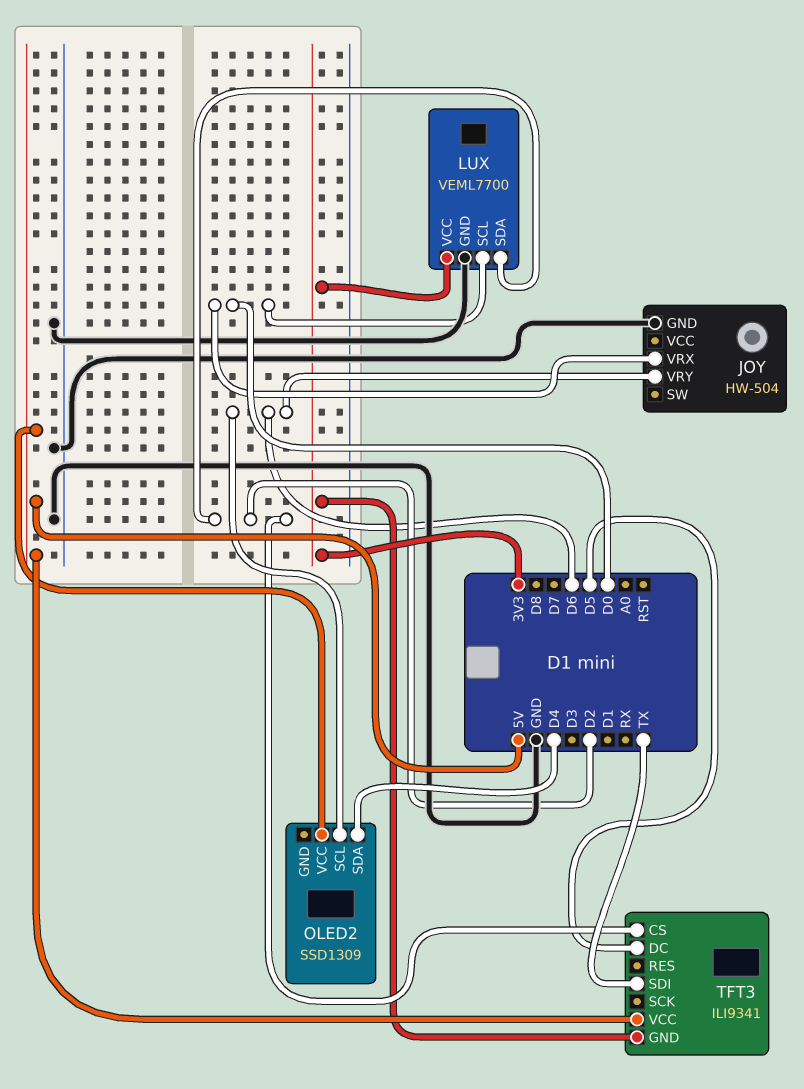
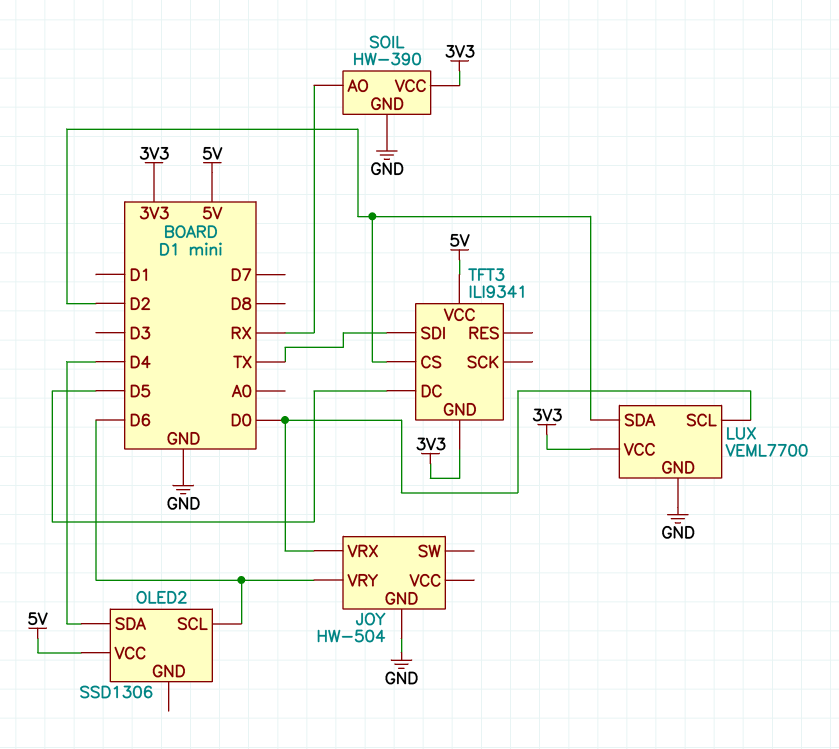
OLED2: SSD1309 -> SSD1306
SOIL: none -> HW-390
SOIL pin AO: none -> RX
SOIL pin GND: none -> GND
SOIL pin VCC: none -> 3V3

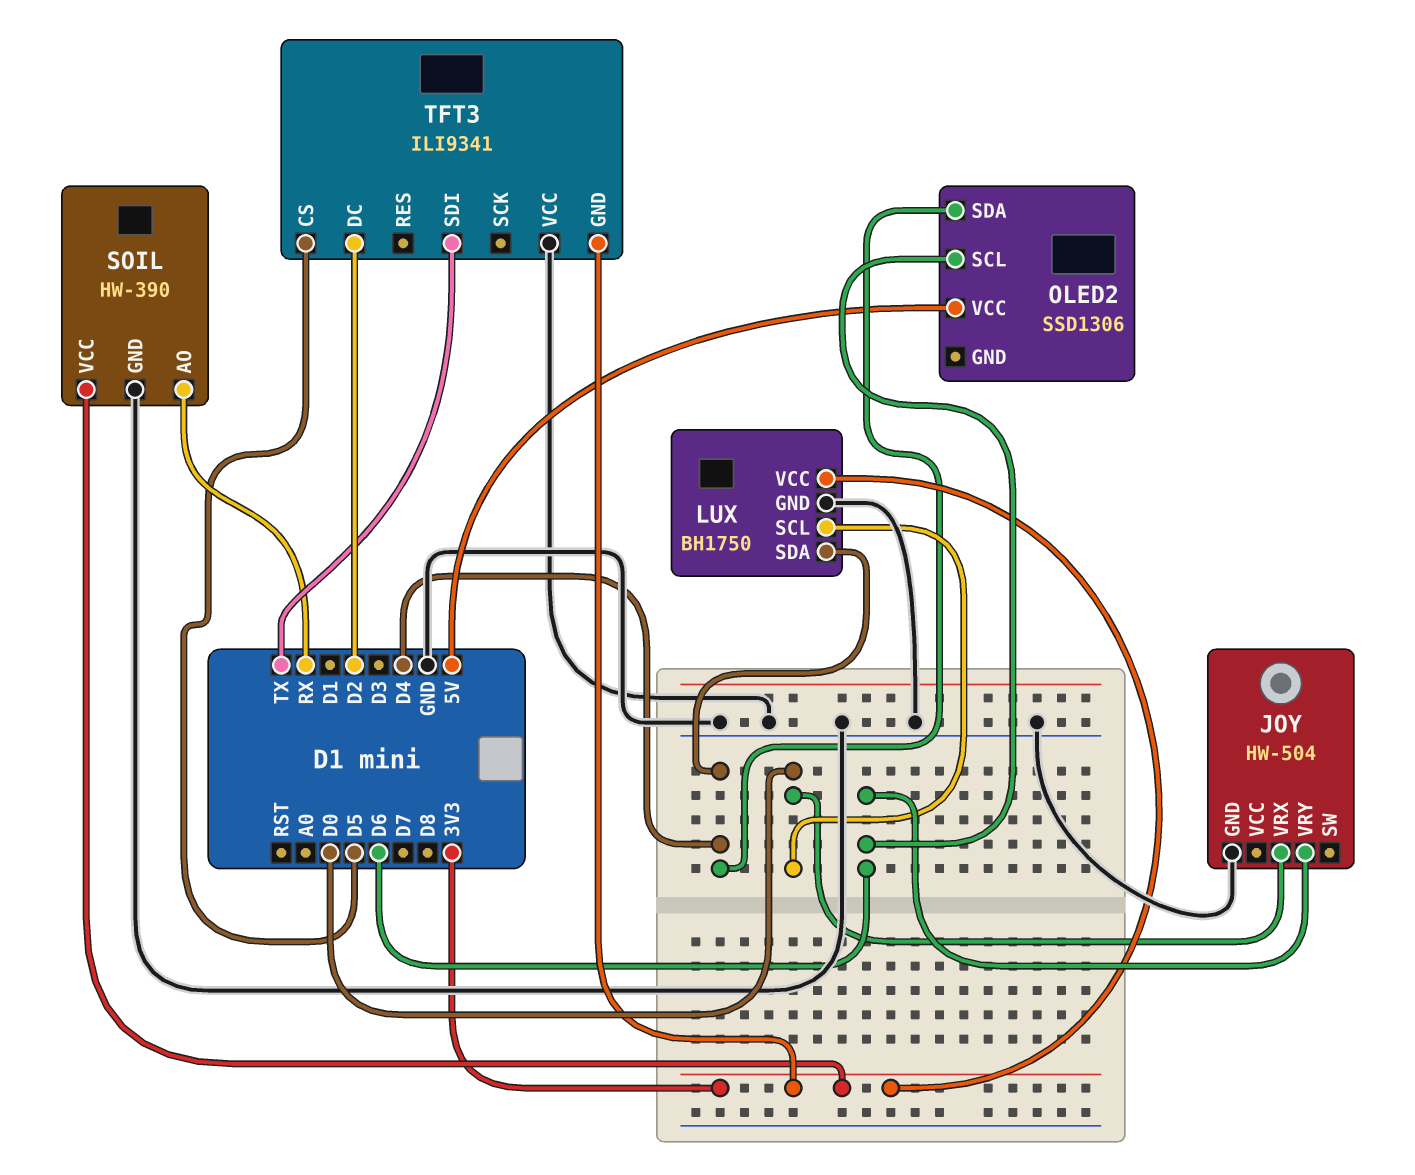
LUX: VEML7700 -> BH1750
LUX pin SDA: D2 -> D4
TFT3 pin CS: D2 -> D5
TFT3 pin DC: D5 -> D2
TFT3 pin VCC: 5V -> GND

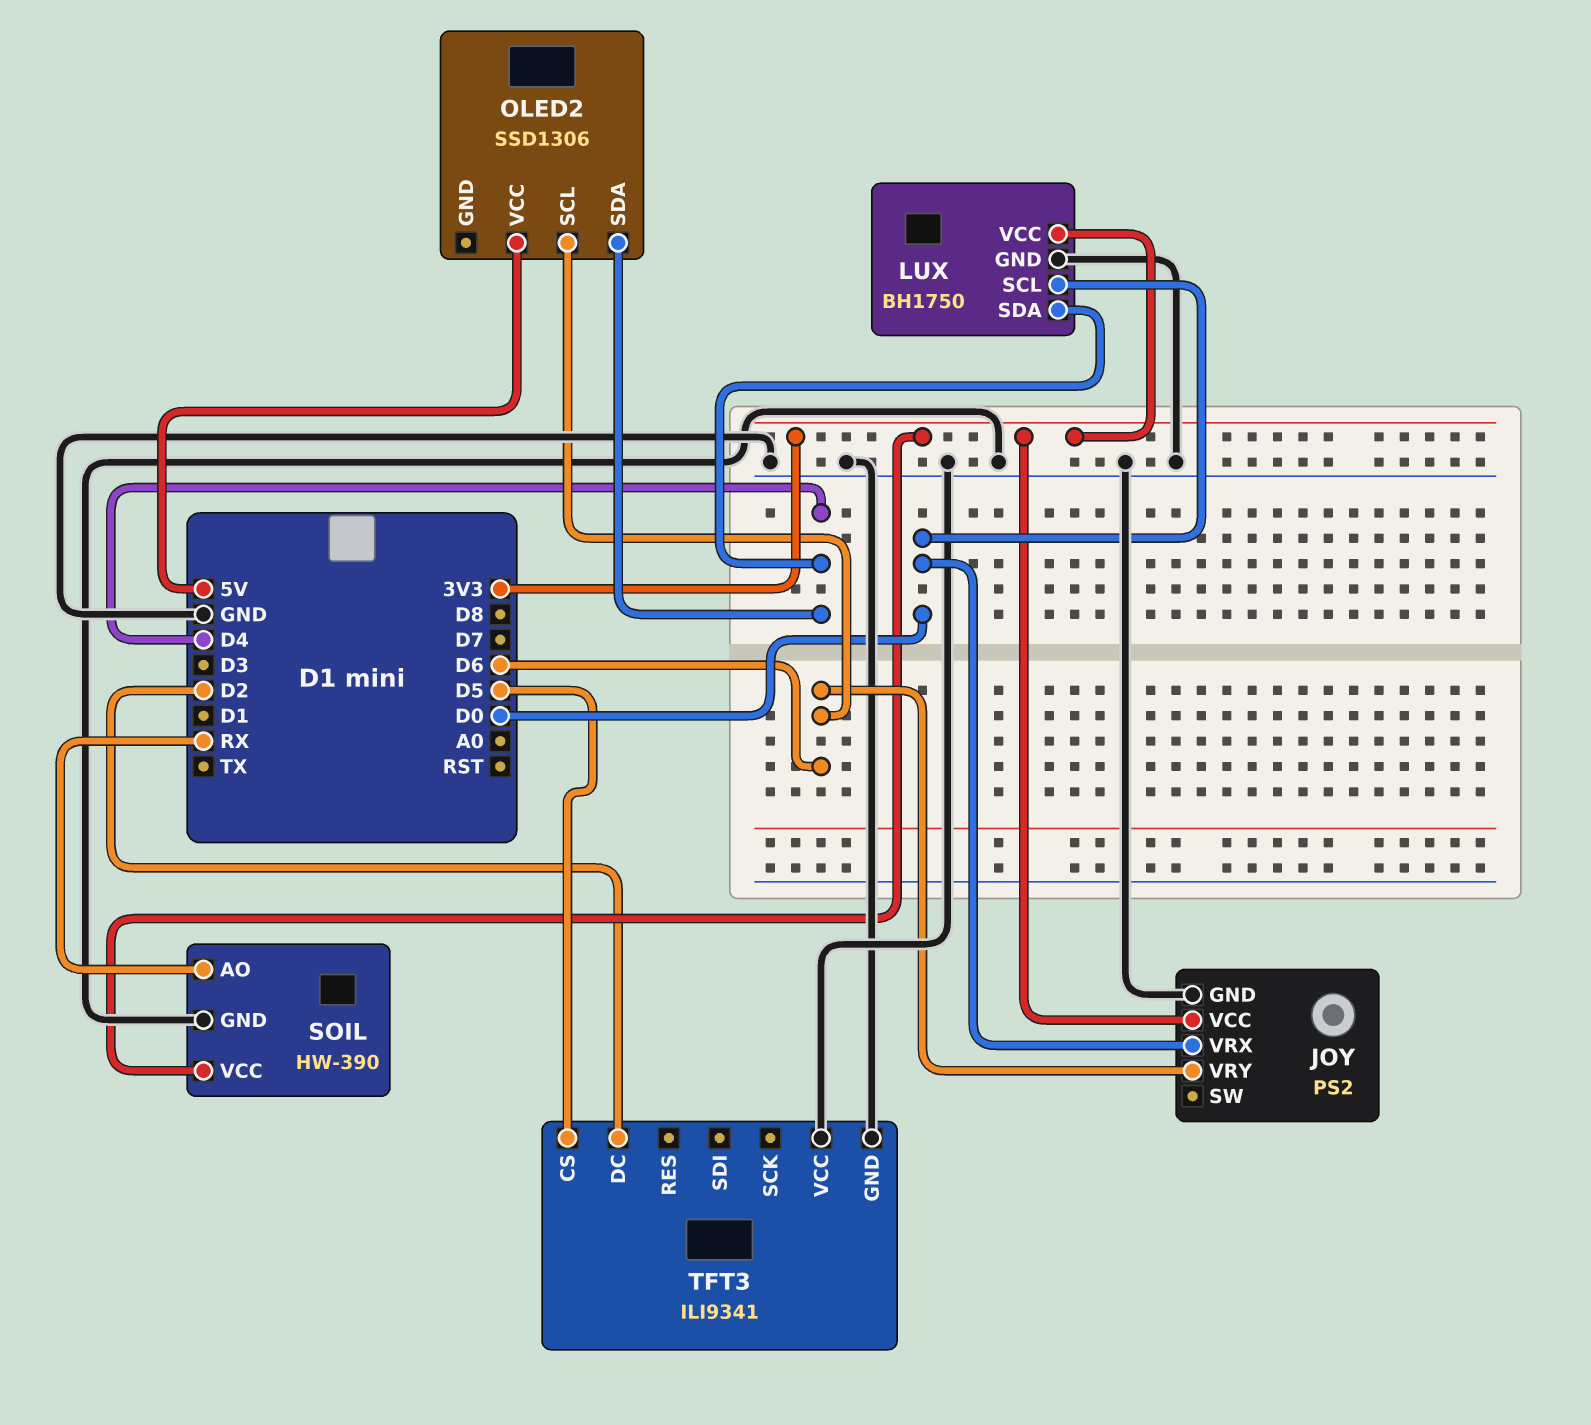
JOY: HW-504 -> PS2
JOY pin VCC: none -> 3V3
TFT3 pin GND: 3V3 -> GND
TFT3 pin SDI: TX -> none

